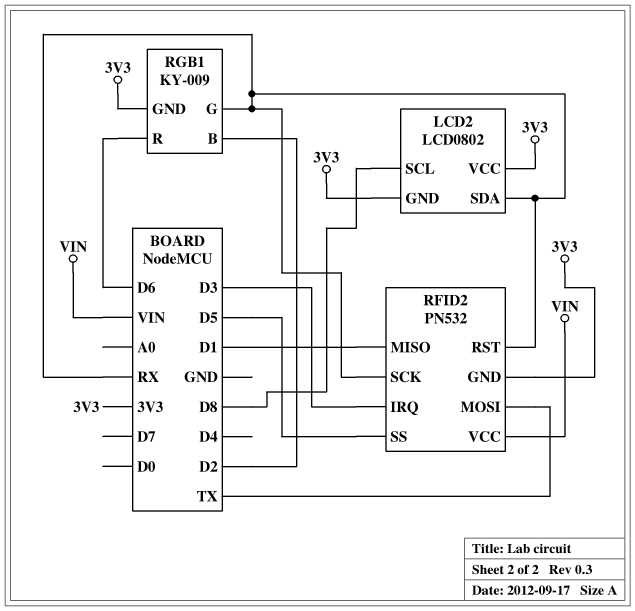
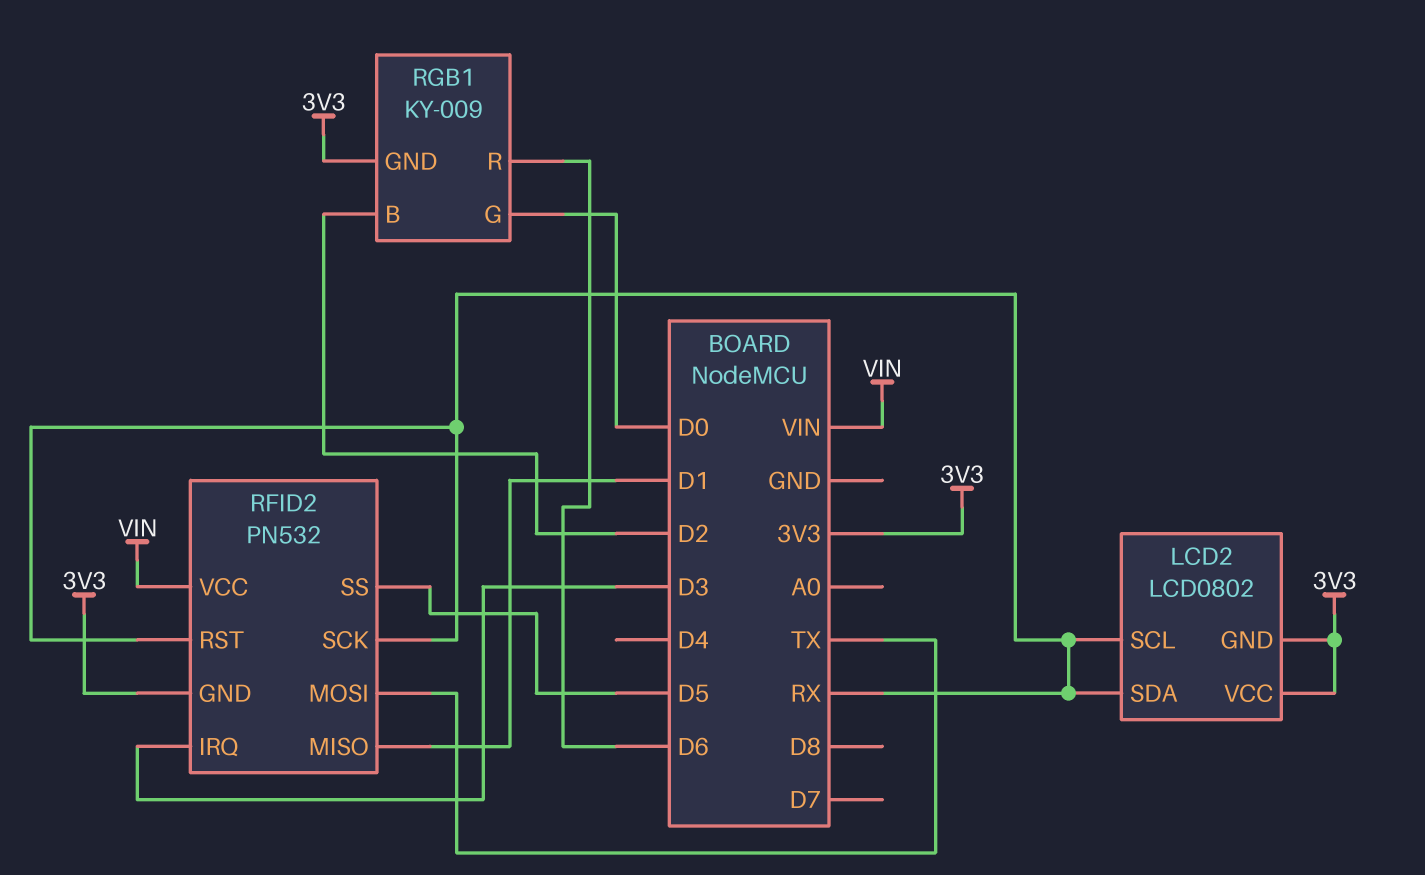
LCD2 pin SCL: D8 -> RX
RGB1 pin G: RX -> D0

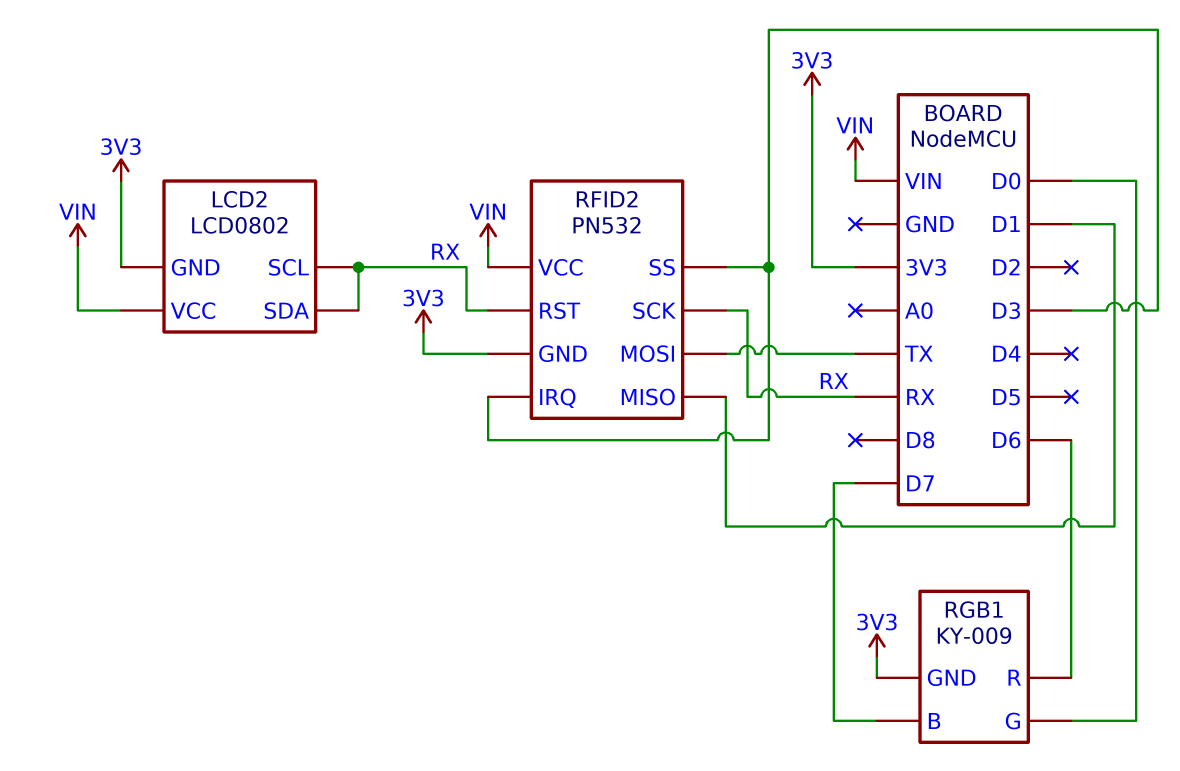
LCD2 pin VCC: 3V3 -> VIN
RFID2 pin SS: D5 -> D3
RGB1 pin B: D2 -> D7

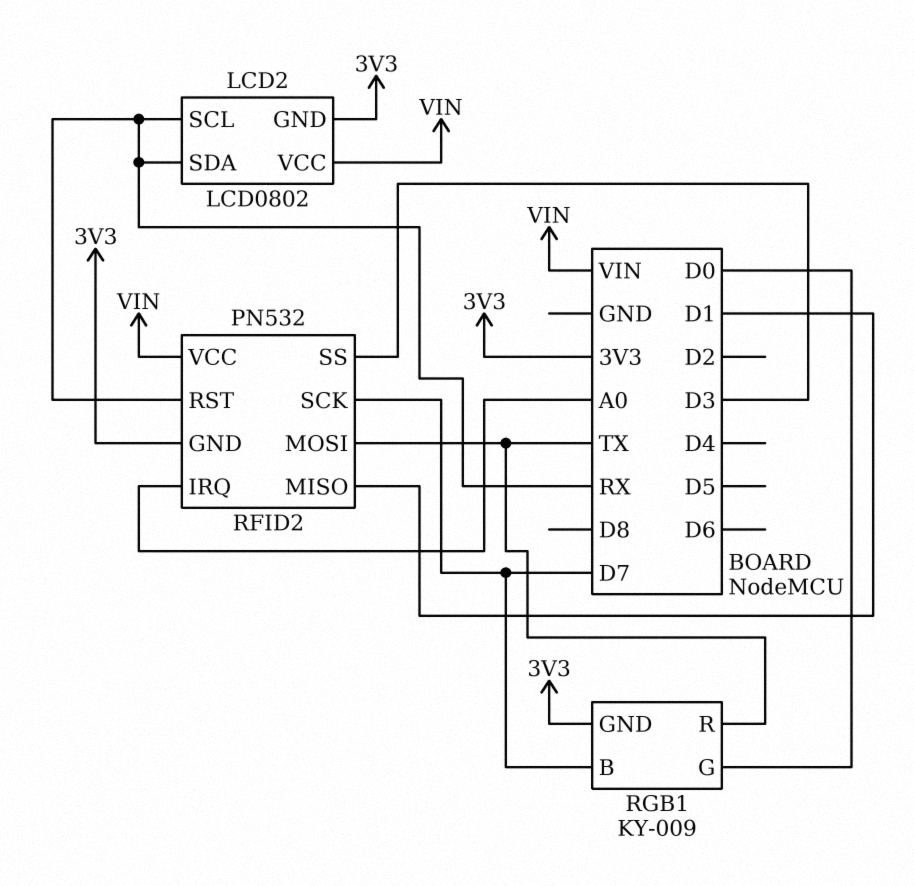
RFID2 pin IRQ: D3 -> A0
RFID2 pin SCK: RX -> D7
RGB1 pin R: D6 -> TX

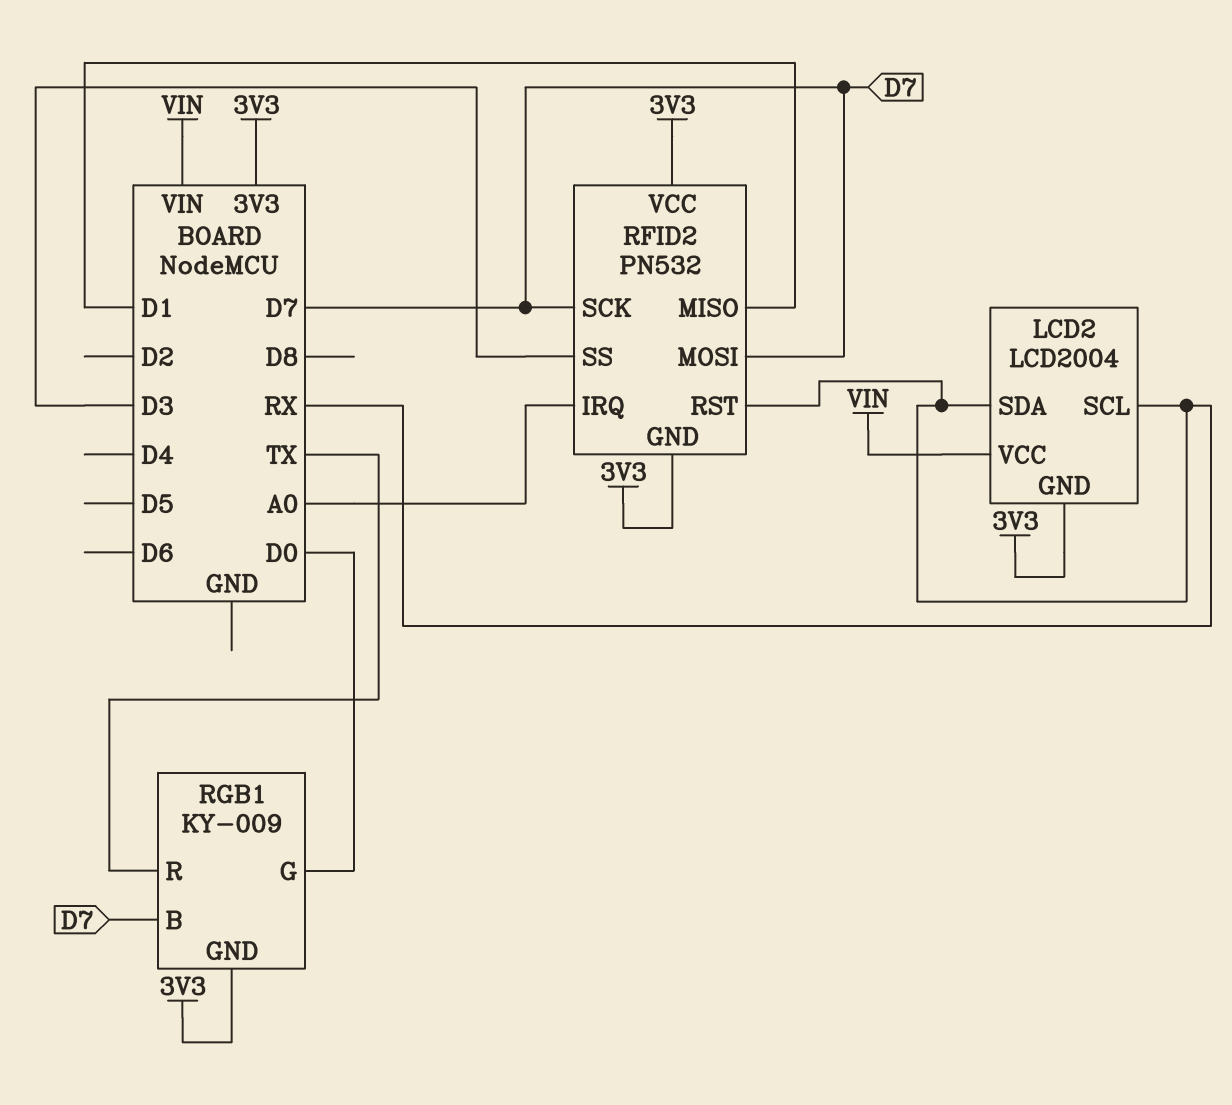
LCD2: LCD0802 -> LCD2004
RFID2 pin MOSI: TX -> D7
RFID2 pin VCC: VIN -> 3V3

